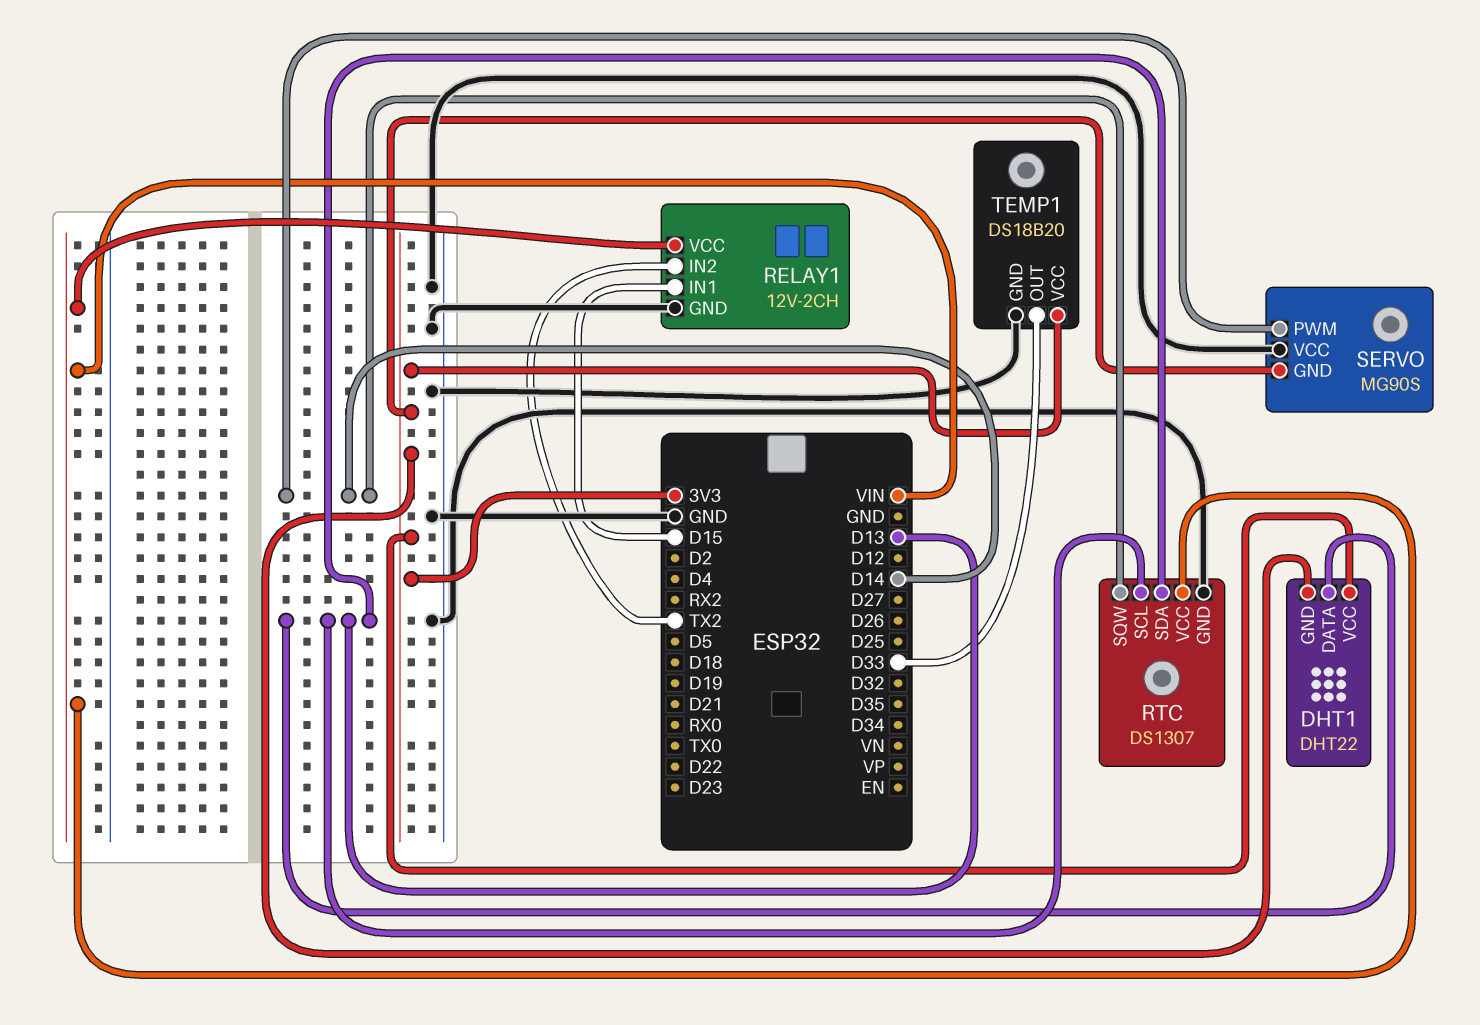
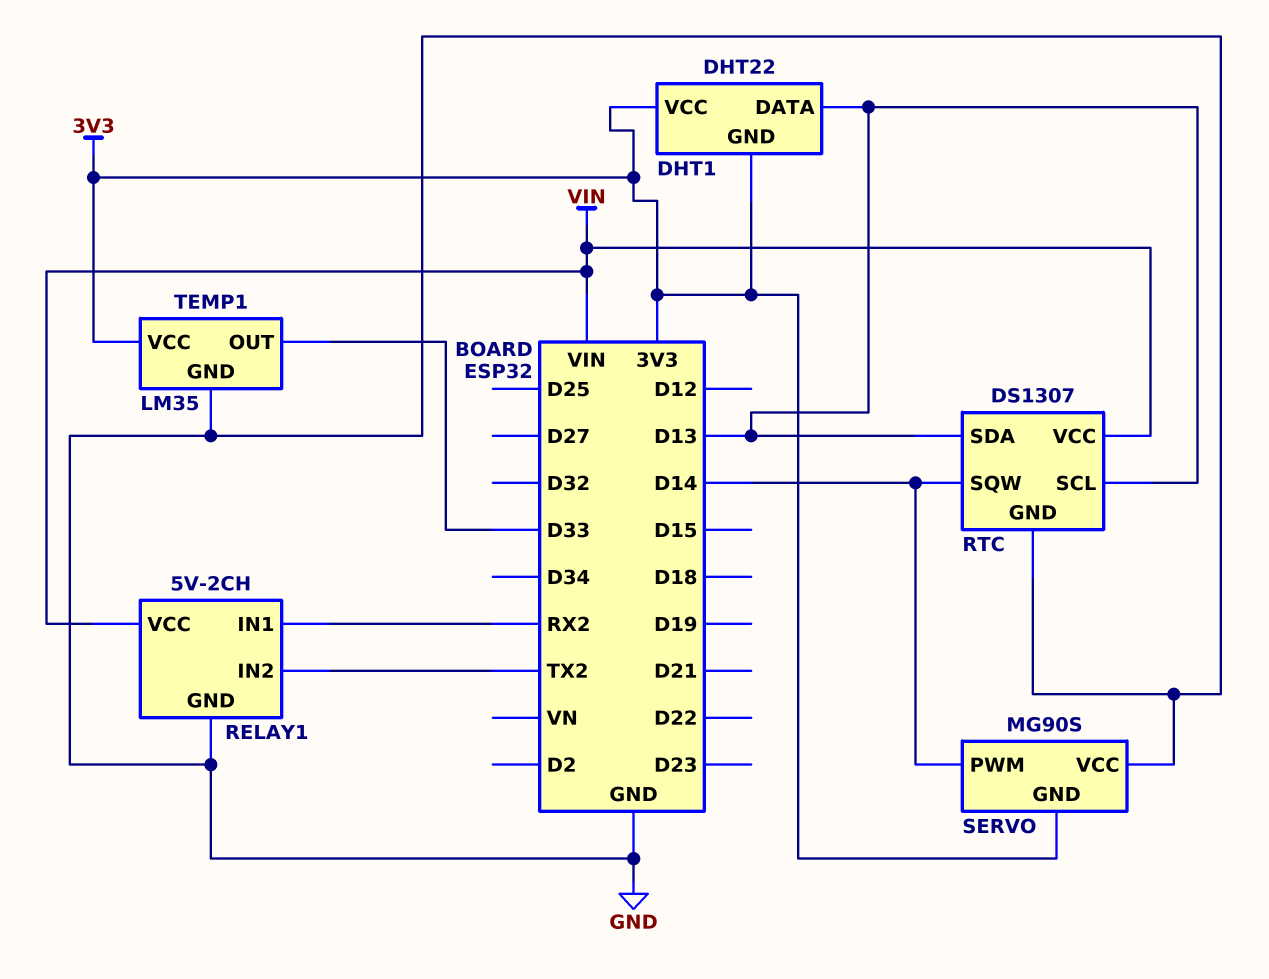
RELAY1: 12V-2CH -> 5V-2CH
RELAY1 pin IN1: D15 -> RX2
TEMP1: DS18B20 -> LM35

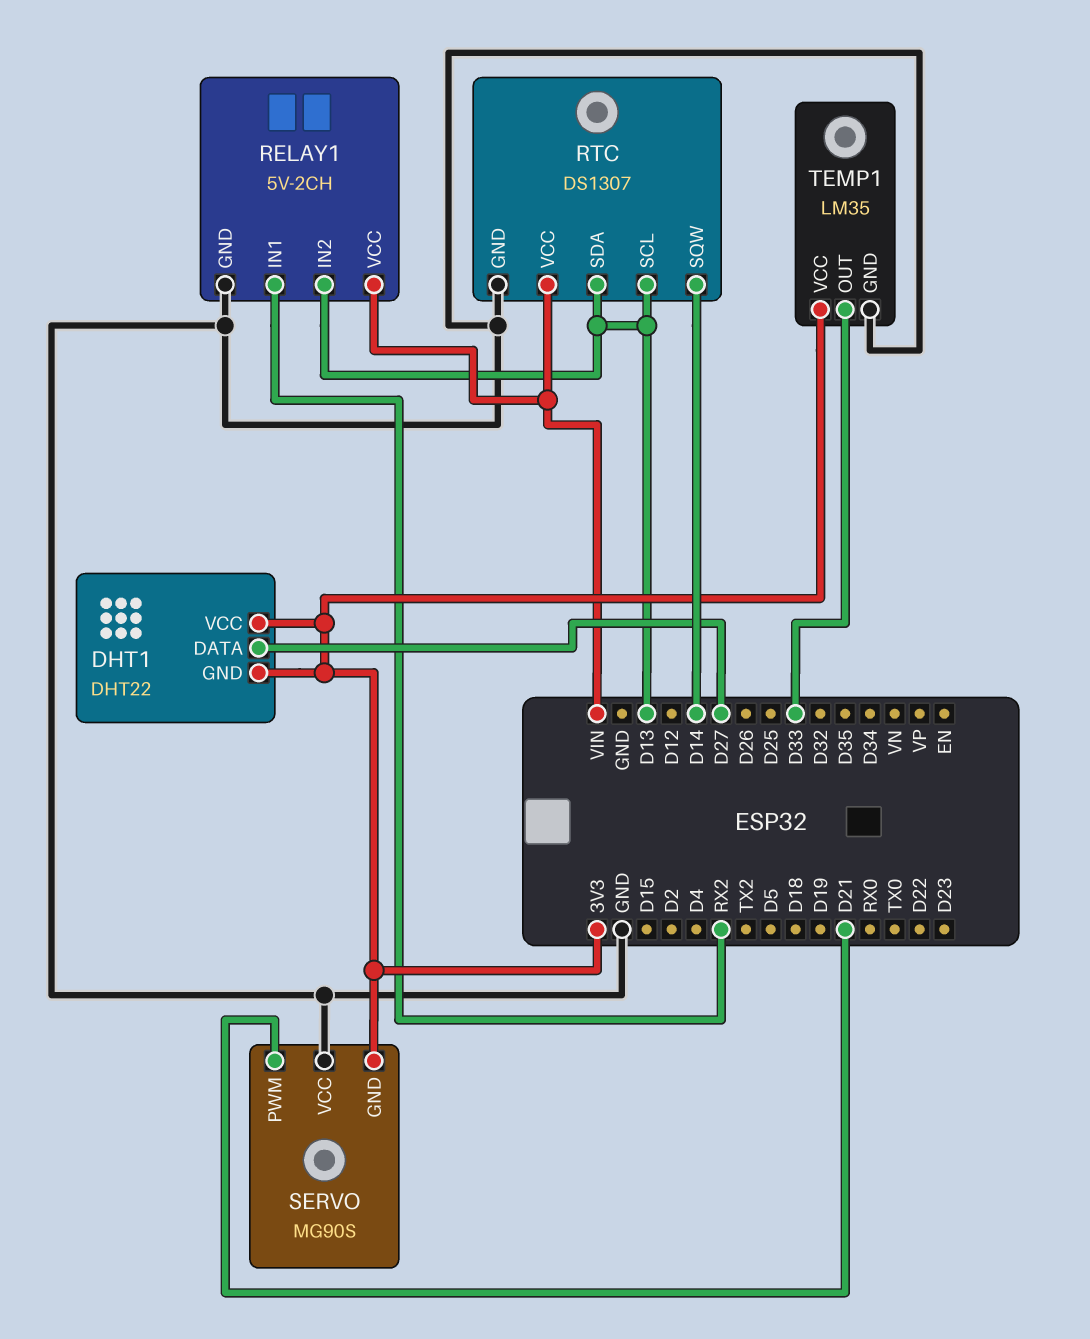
DHT1 pin DATA: D13 -> D27
RELAY1 pin IN2: TX2 -> D13
SERVO pin PWM: D14 -> D21

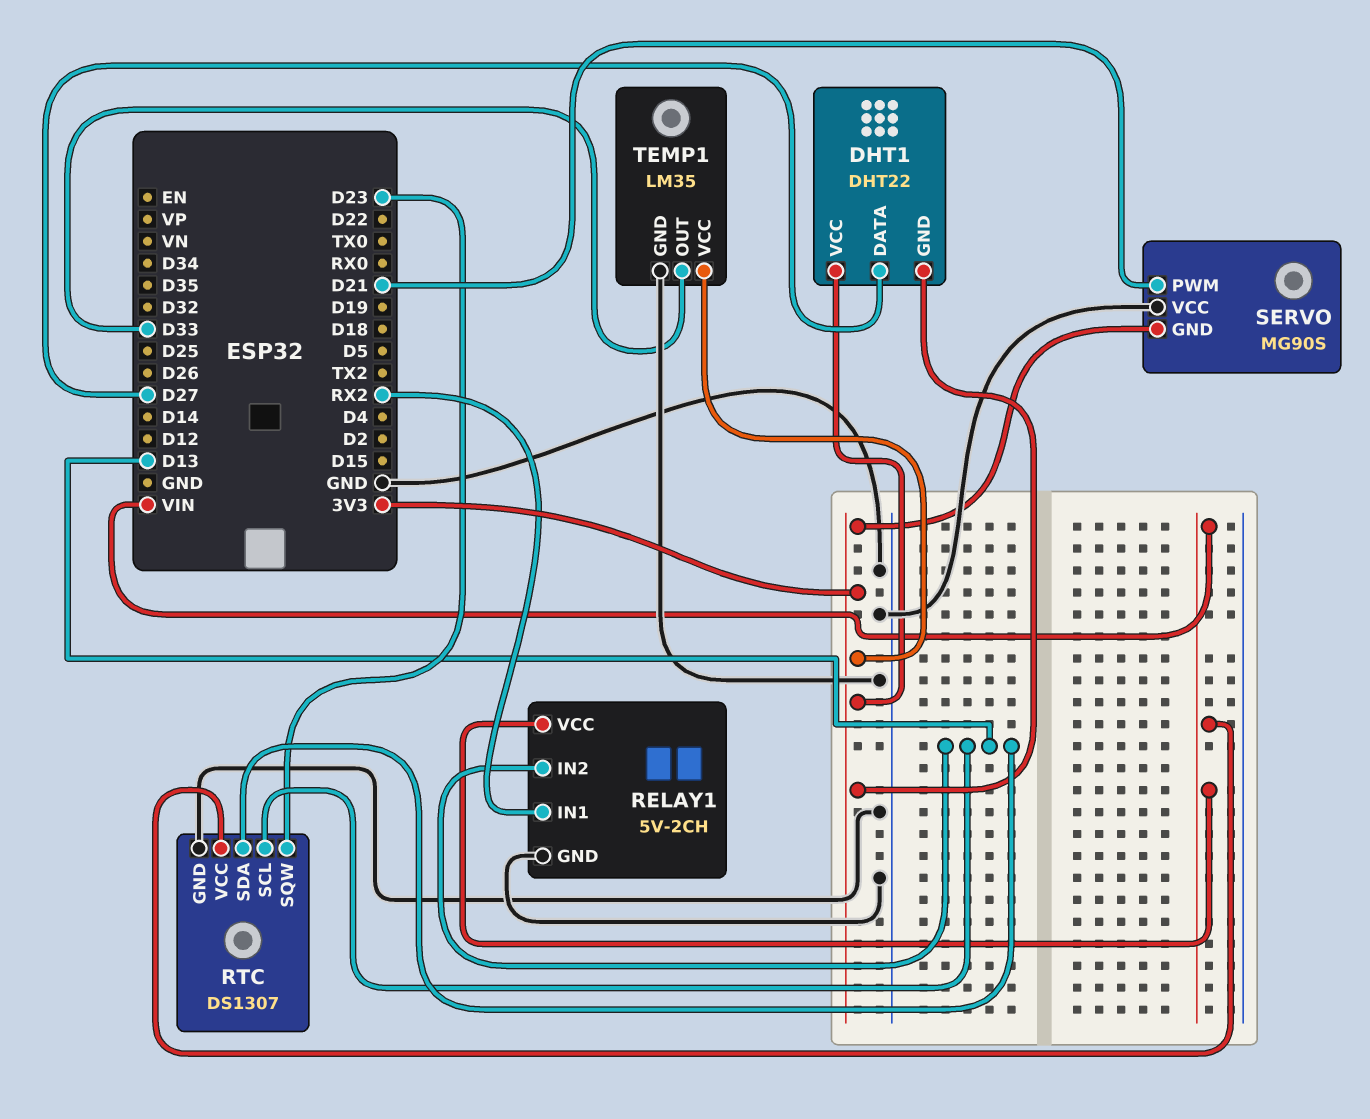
RTC pin SQW: D14 -> D23

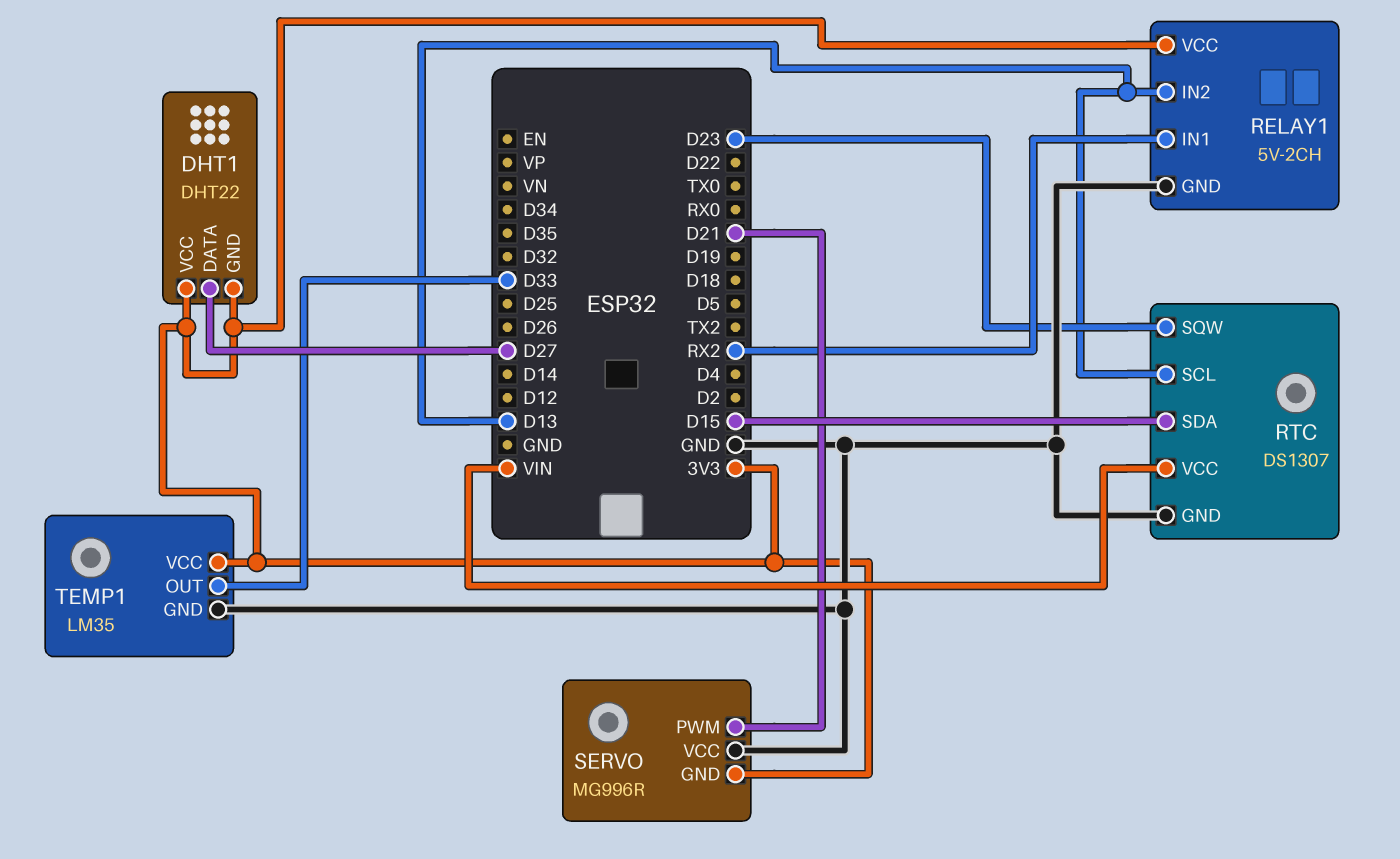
RELAY1 pin VCC: VIN -> 3V3
RTC pin SDA: D13 -> D15
SERVO: MG90S -> MG996R

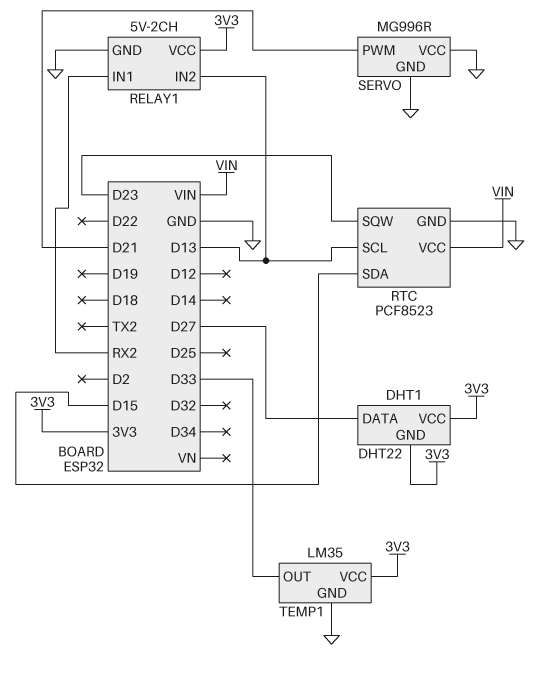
RTC: DS1307 -> PCF8523
SERVO pin GND: 3V3 -> GND

